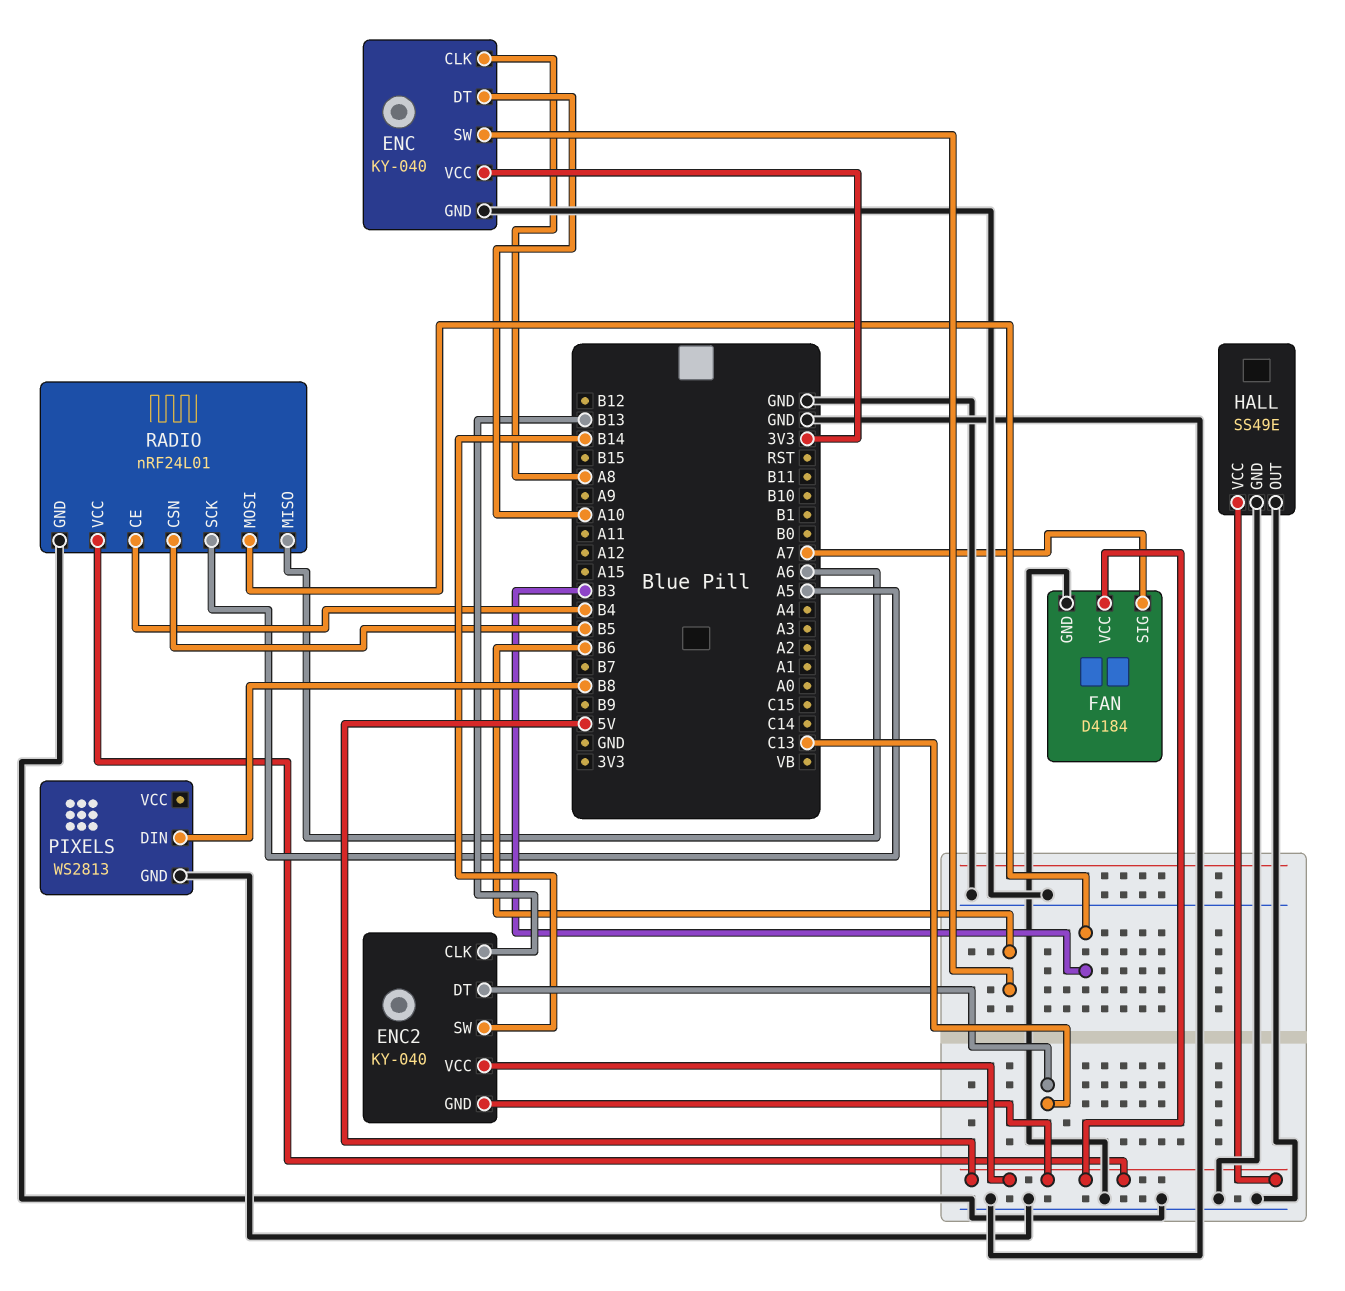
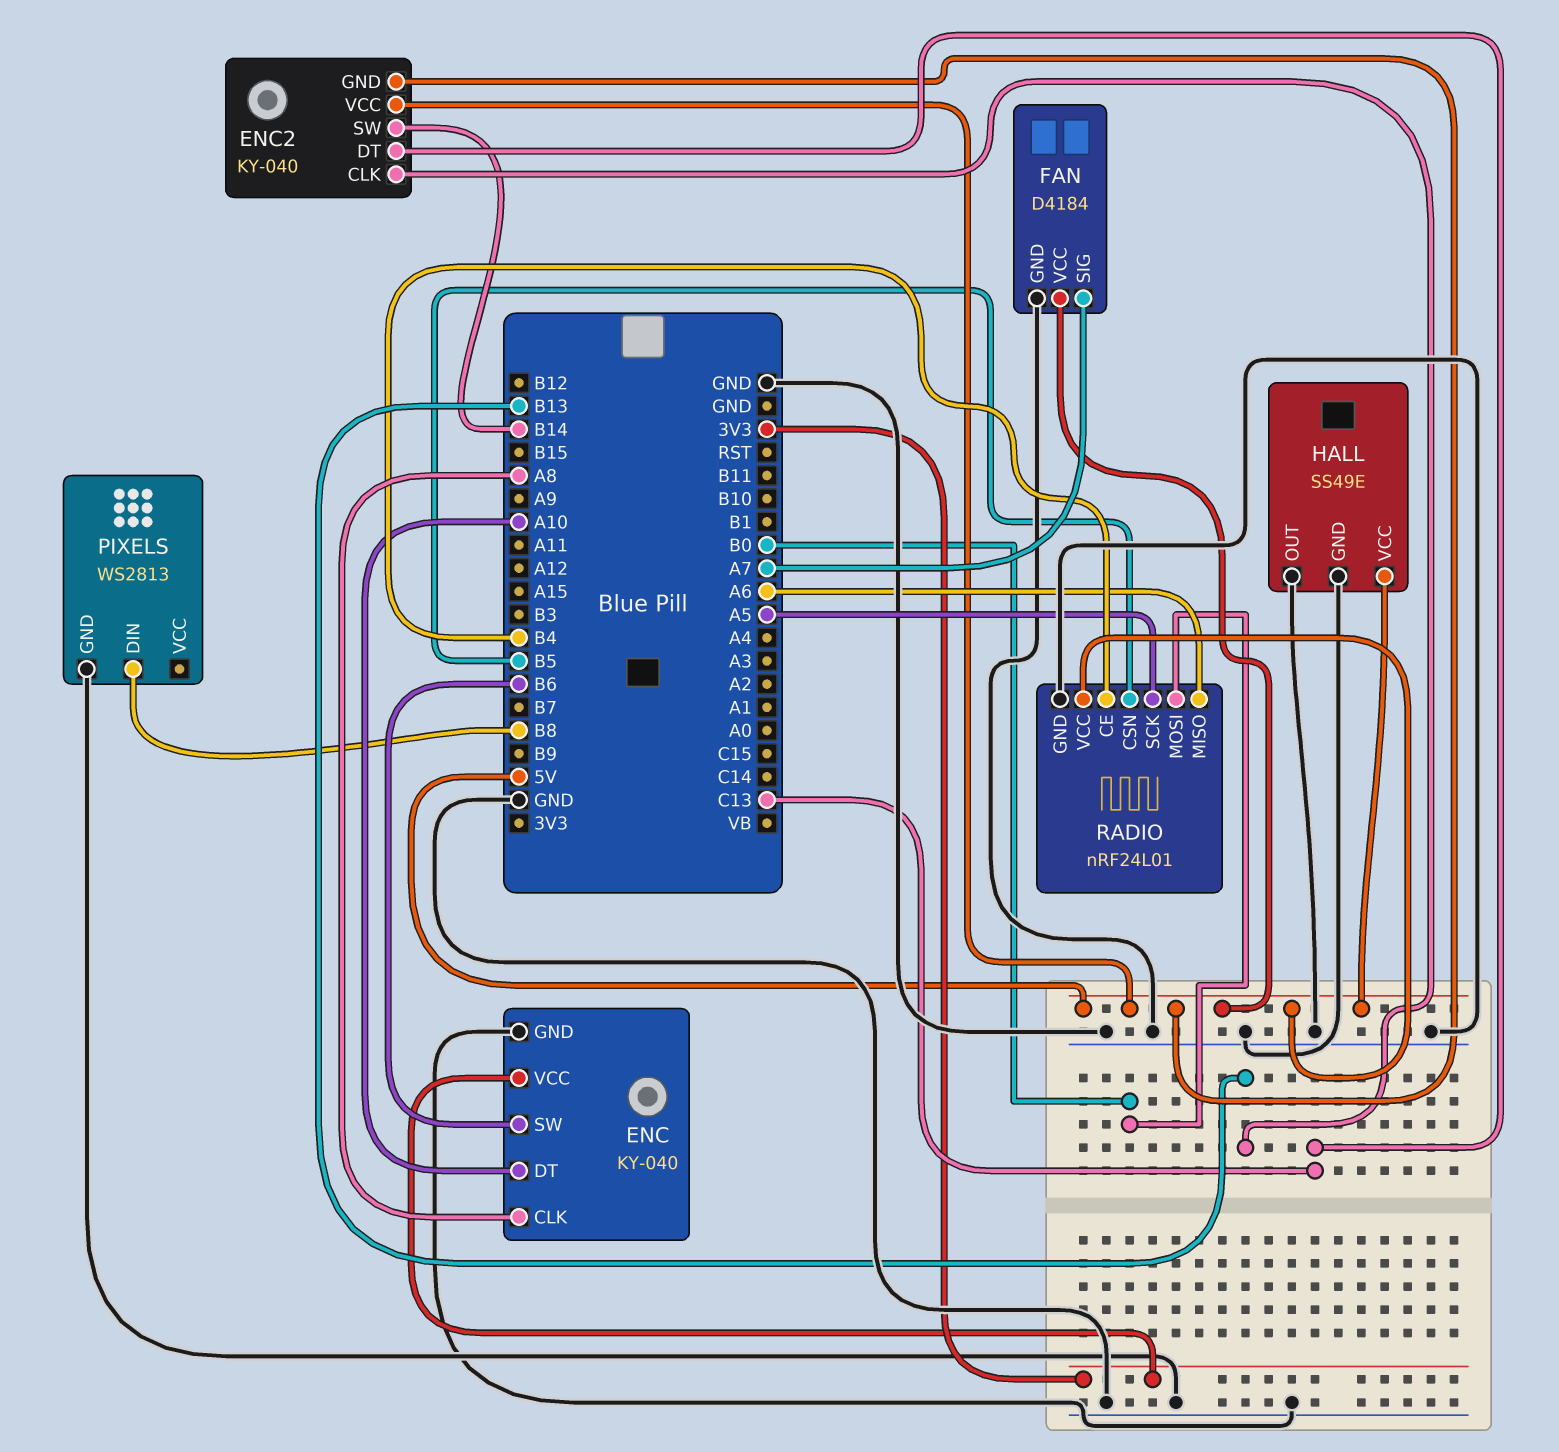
RADIO pin MOSI: B3 -> B0

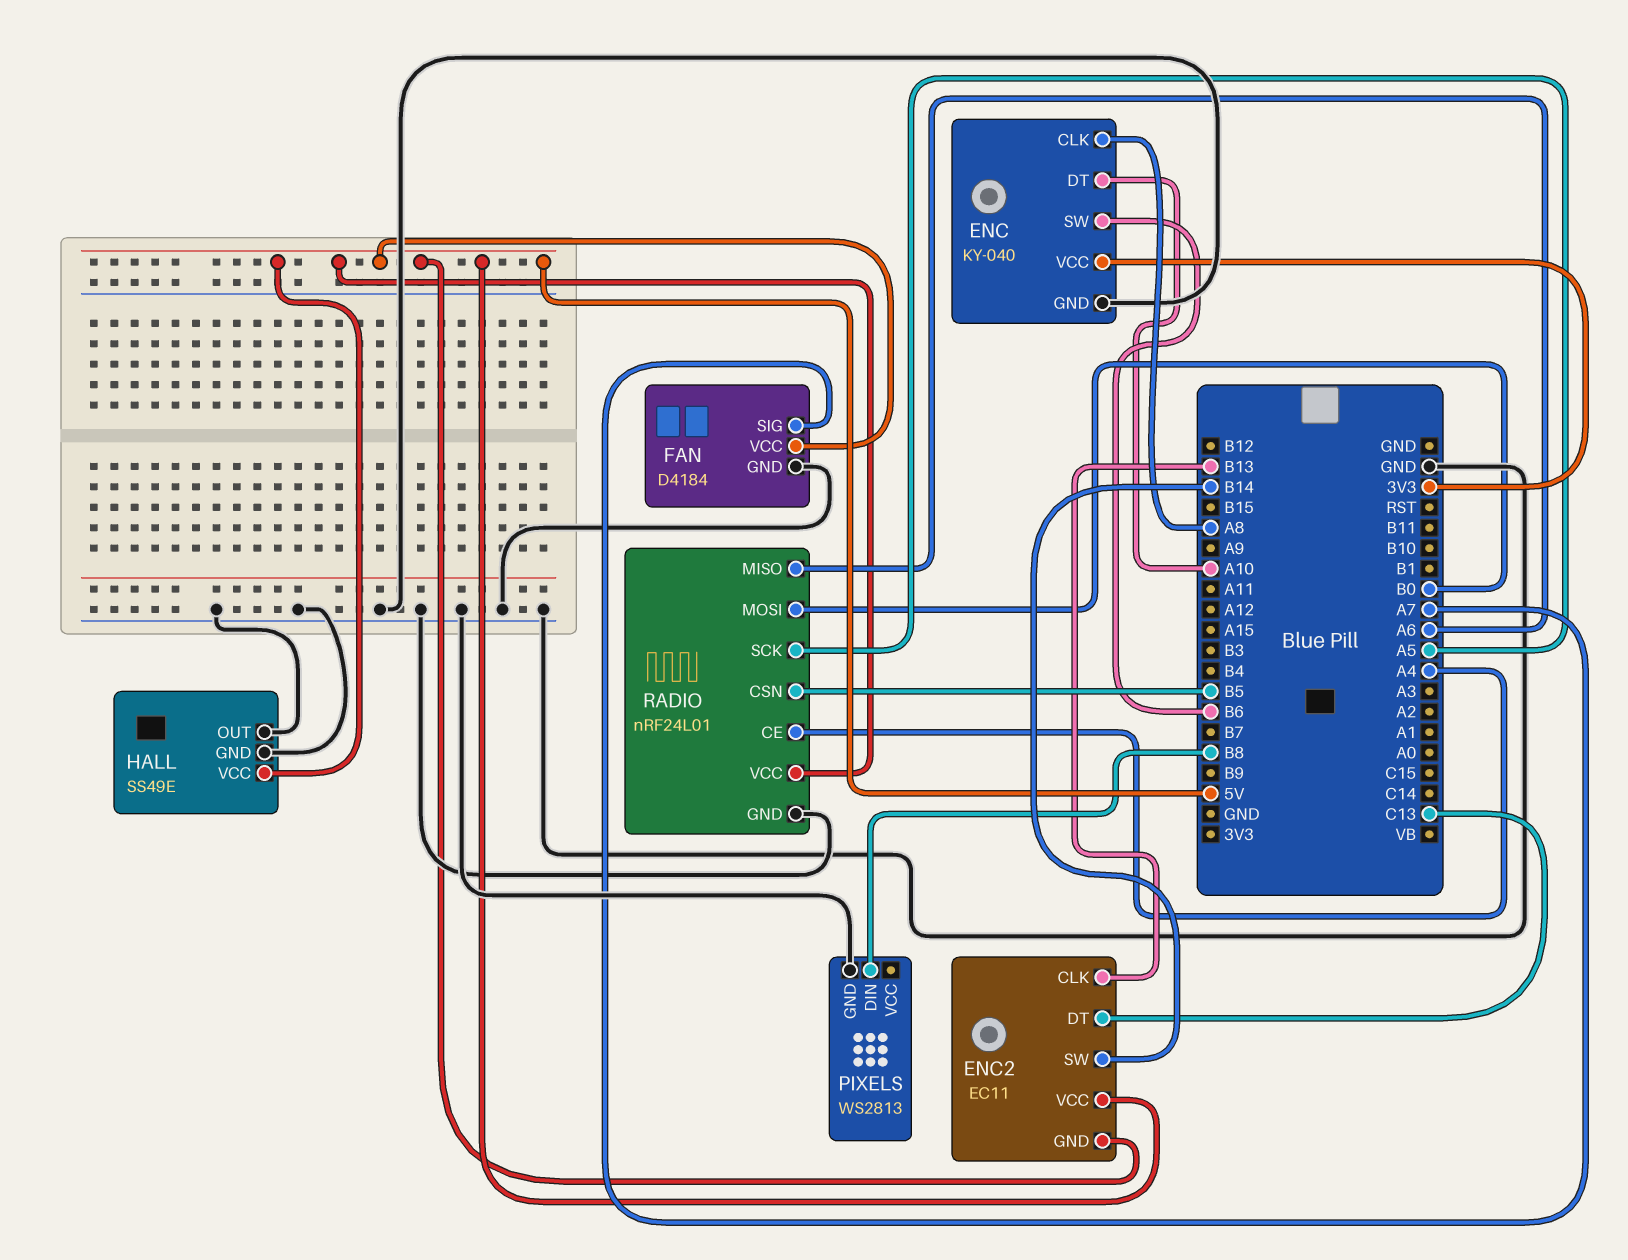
ENC2: KY-040 -> EC11
RADIO pin CE: B4 -> A4

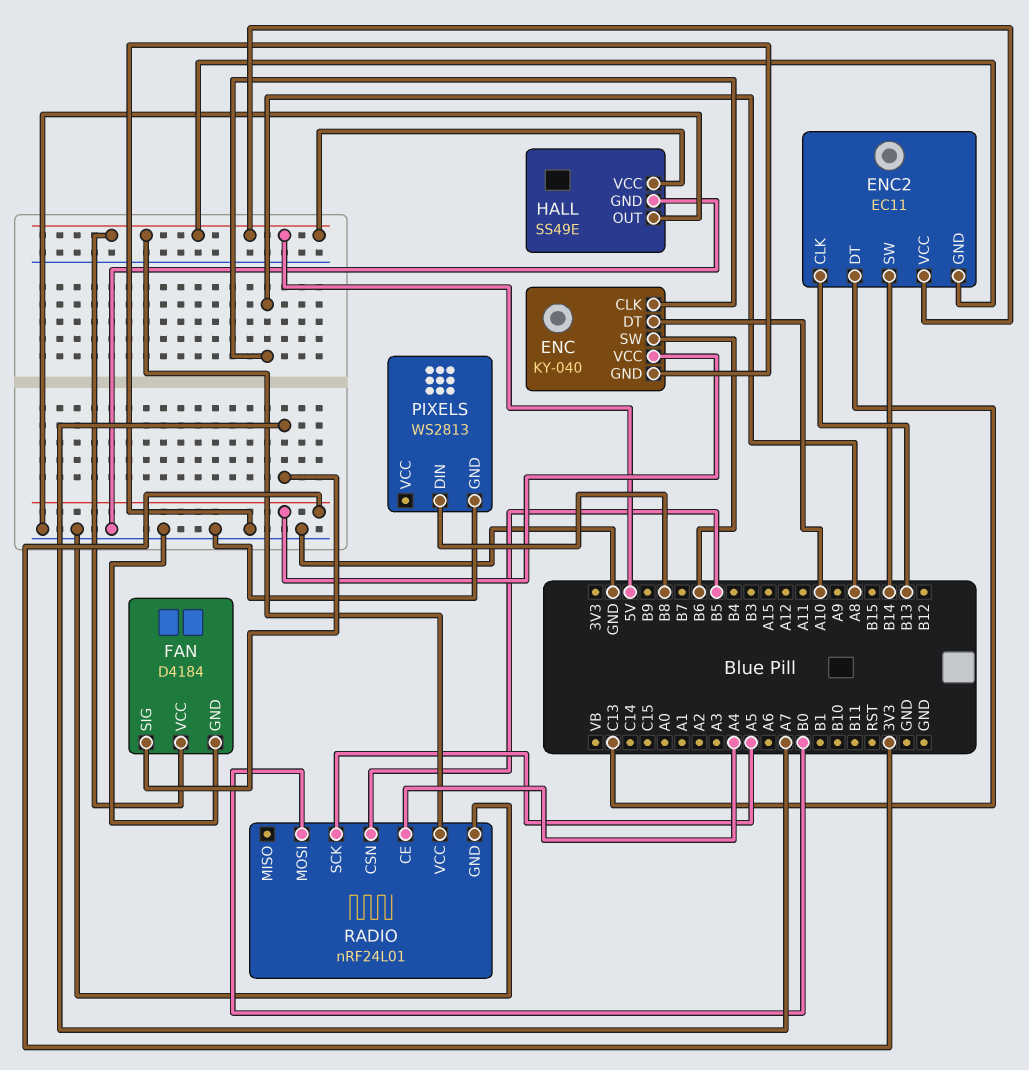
RADIO pin MISO: A6 -> none

